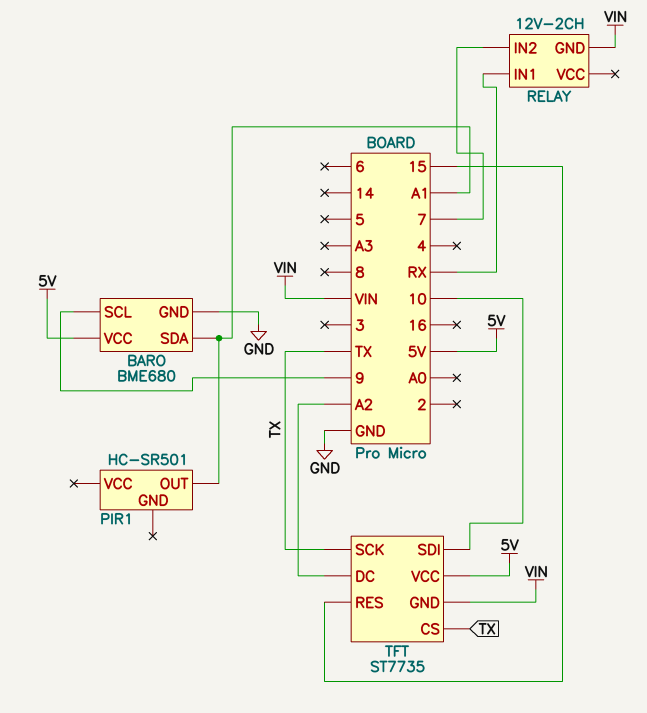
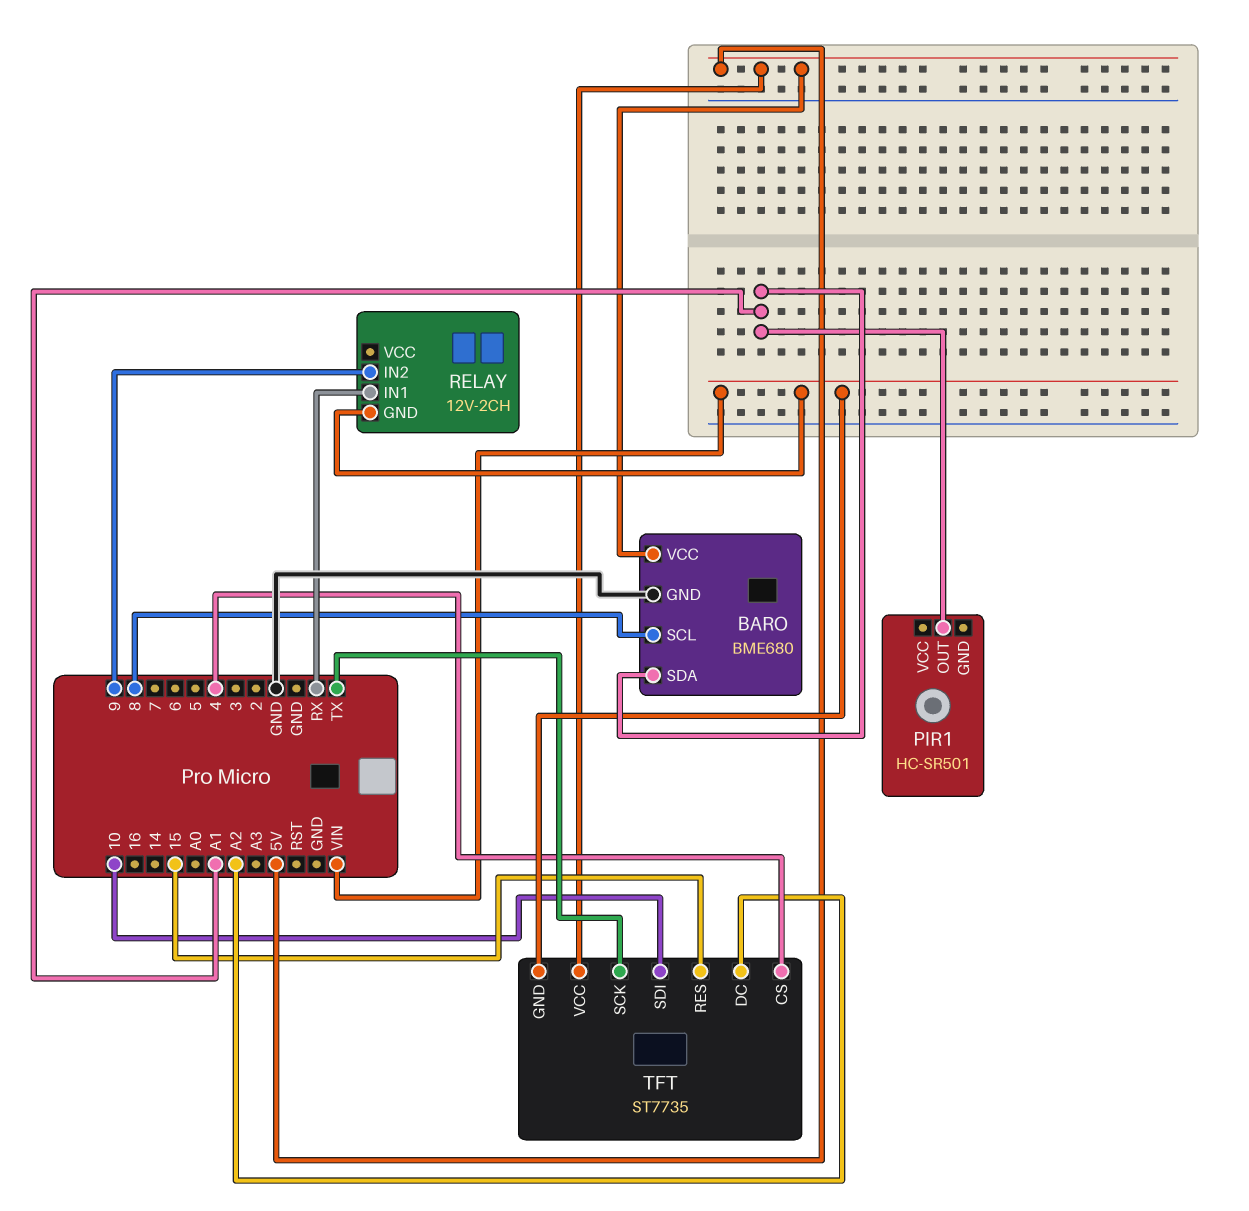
BARO pin SCL: 9 -> 8
RELAY pin IN2: 7 -> 9
TFT pin CS: TX -> 4

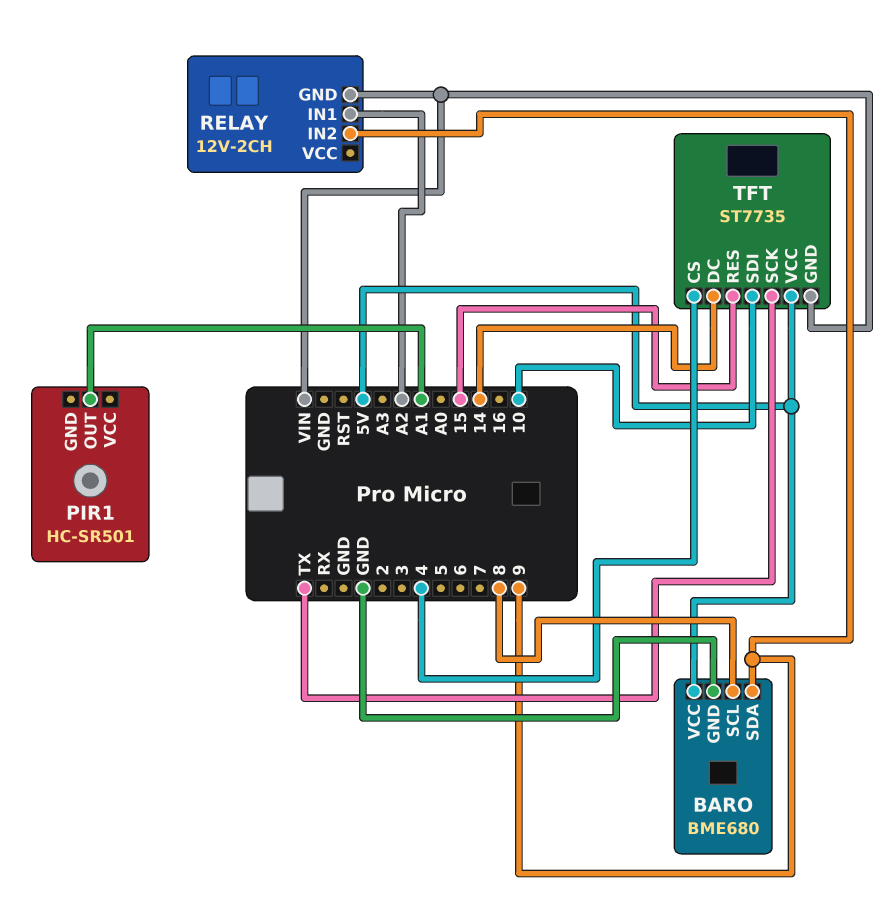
BARO pin SDA: A1 -> 9
RELAY pin IN1: RX -> A2
TFT pin DC: A2 -> 14

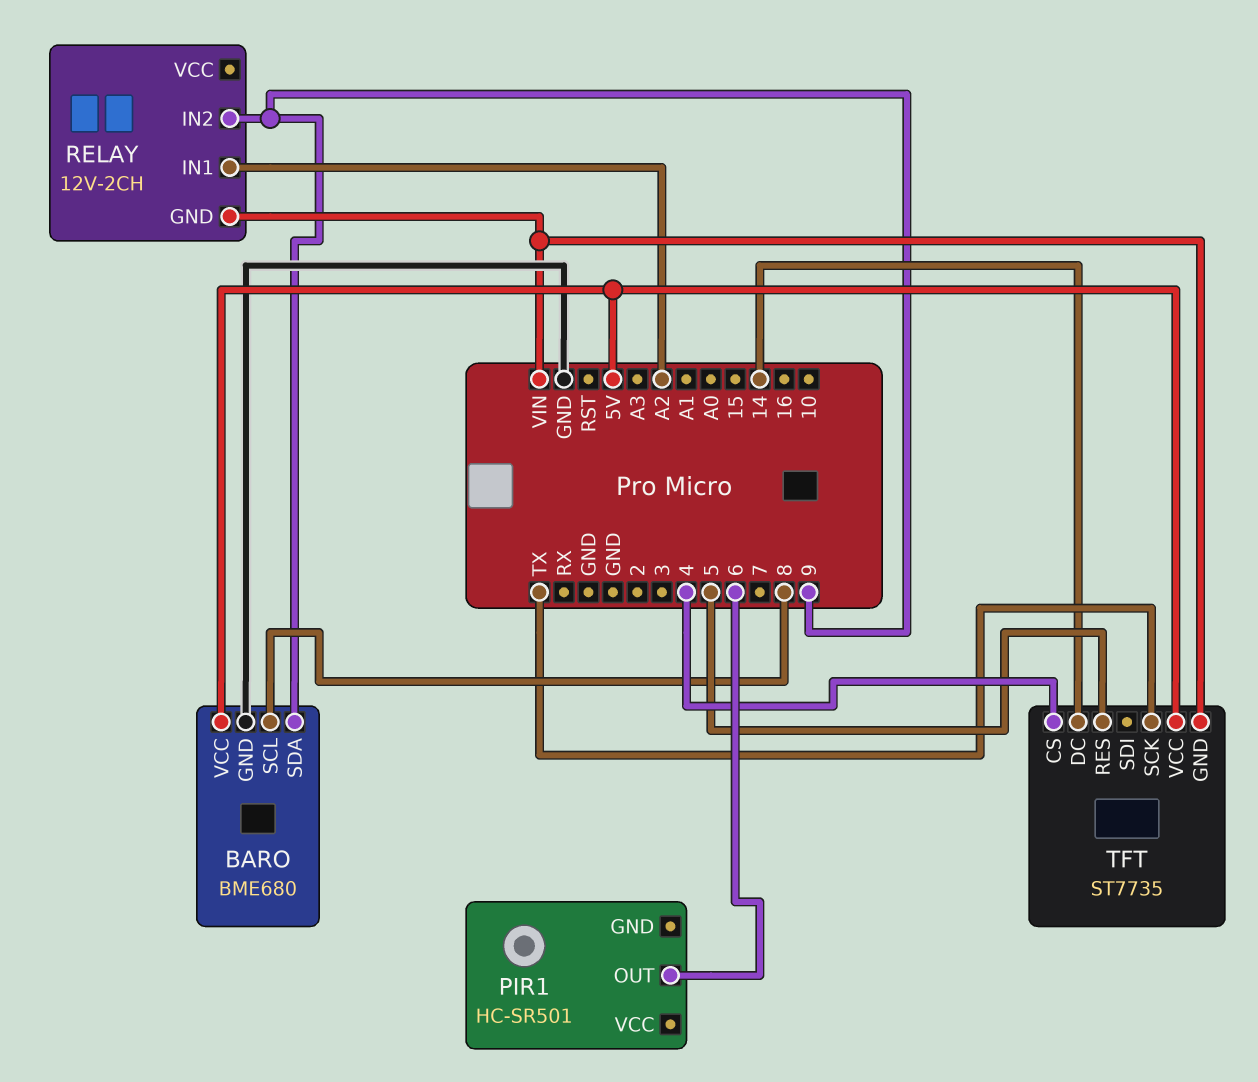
PIR1 pin OUT: A1 -> 6
TFT pin RES: 15 -> 5
TFT pin SDI: 10 -> none

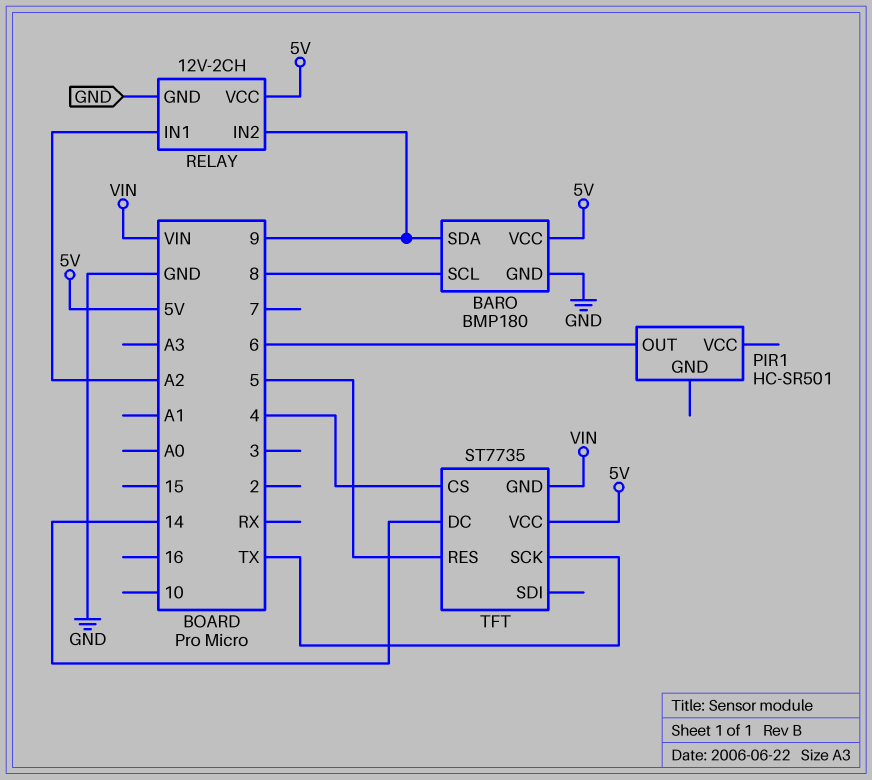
BARO: BME680 -> BMP180
RELAY pin GND: VIN -> GND
RELAY pin VCC: none -> 5V

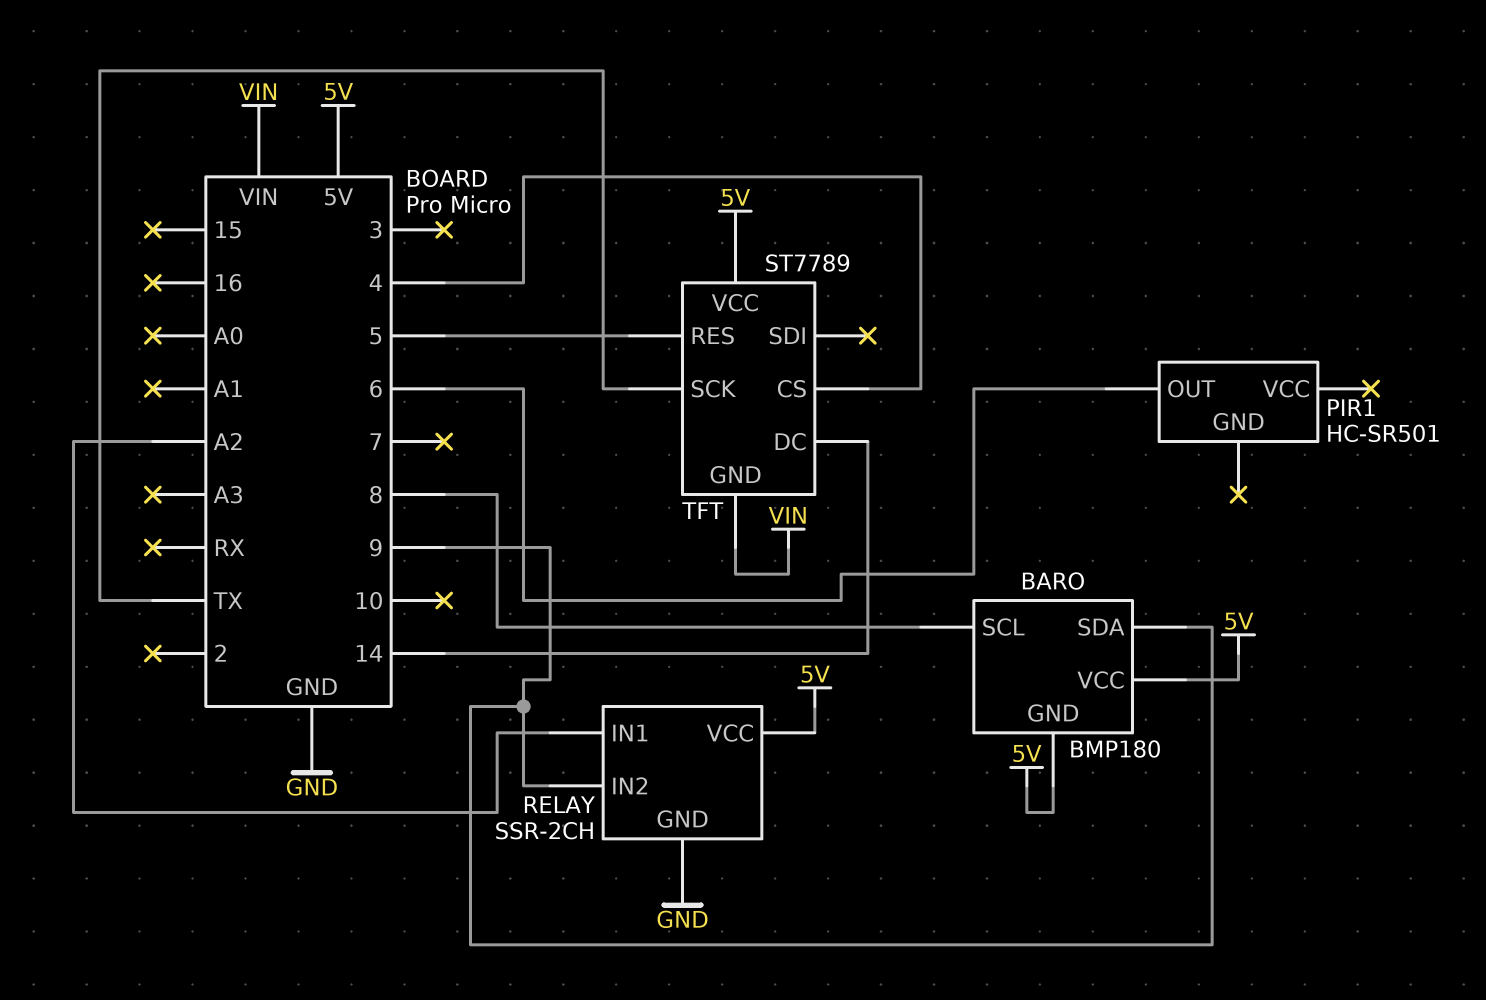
BARO pin GND: GND -> 5V
RELAY: 12V-2CH -> SSR-2CH
TFT: ST7735 -> ST7789

